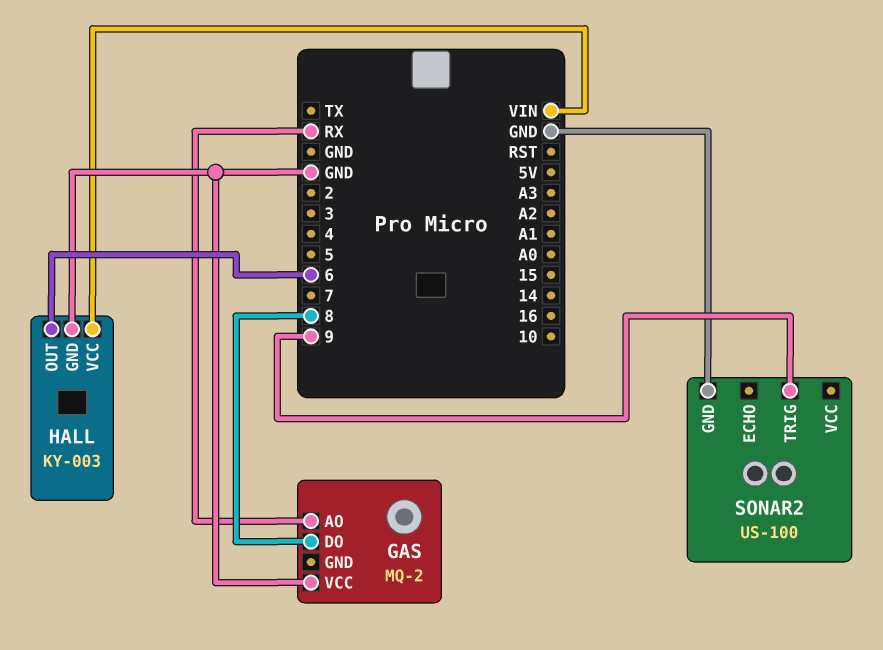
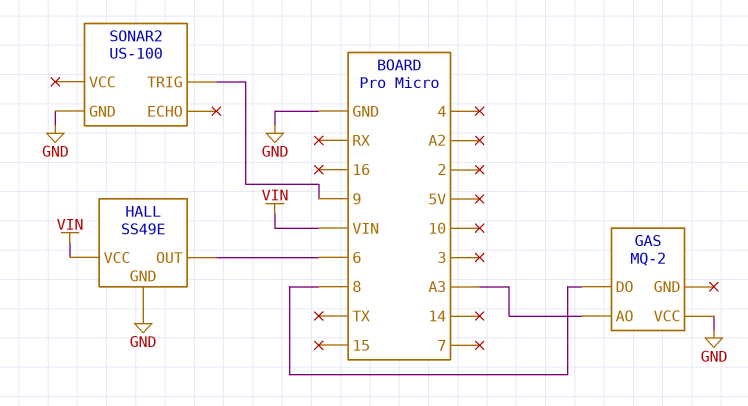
GAS pin AO: RX -> A3
HALL: KY-003 -> SS49E

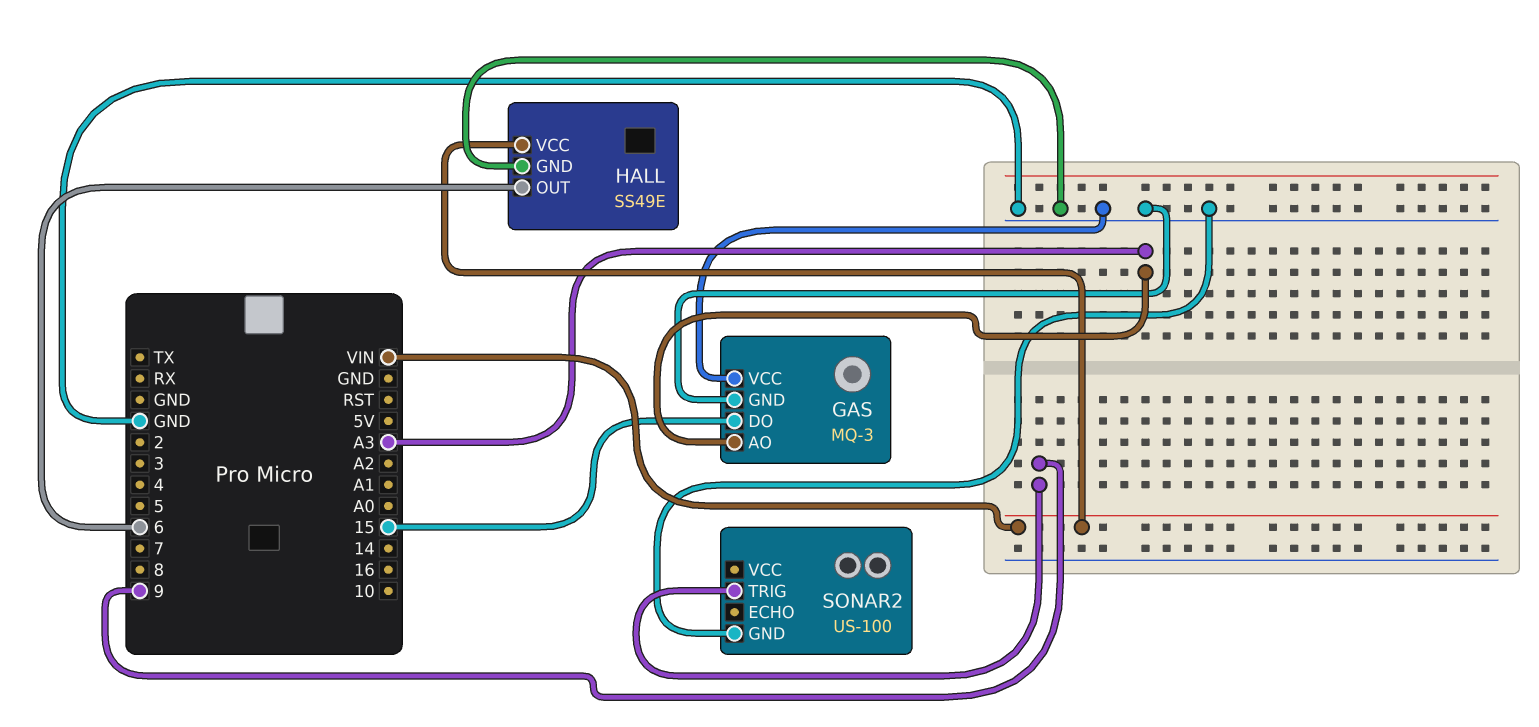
GAS: MQ-2 -> MQ-3
GAS pin DO: 8 -> 15
GAS pin GND: none -> GND

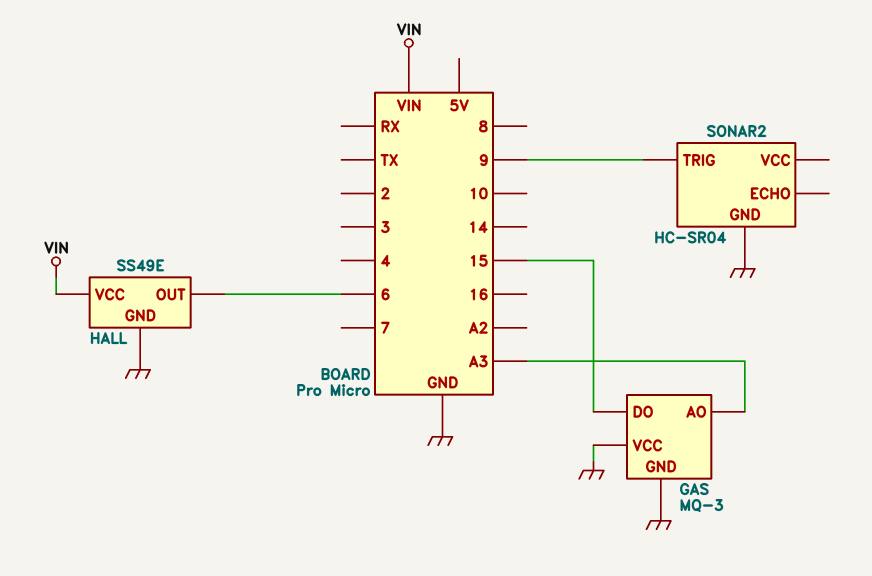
SONAR2: US-100 -> HC-SR04

